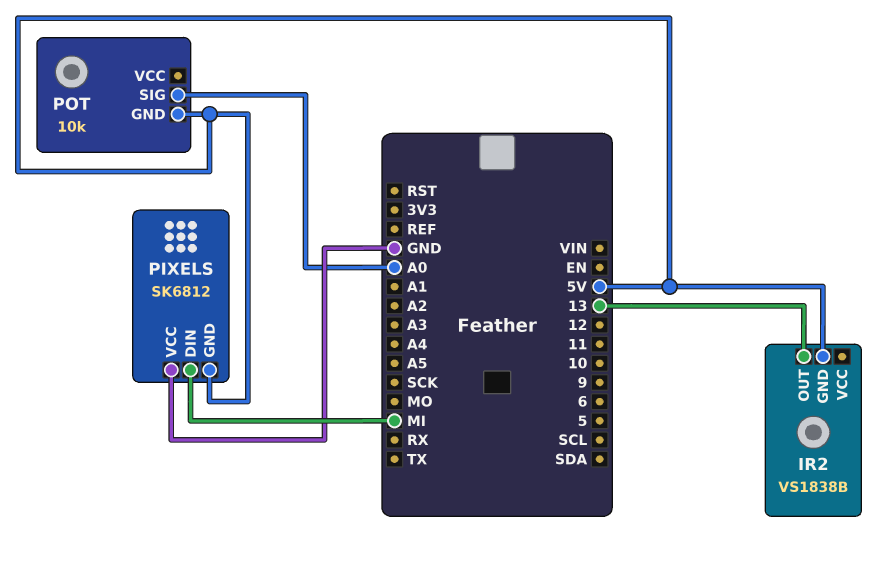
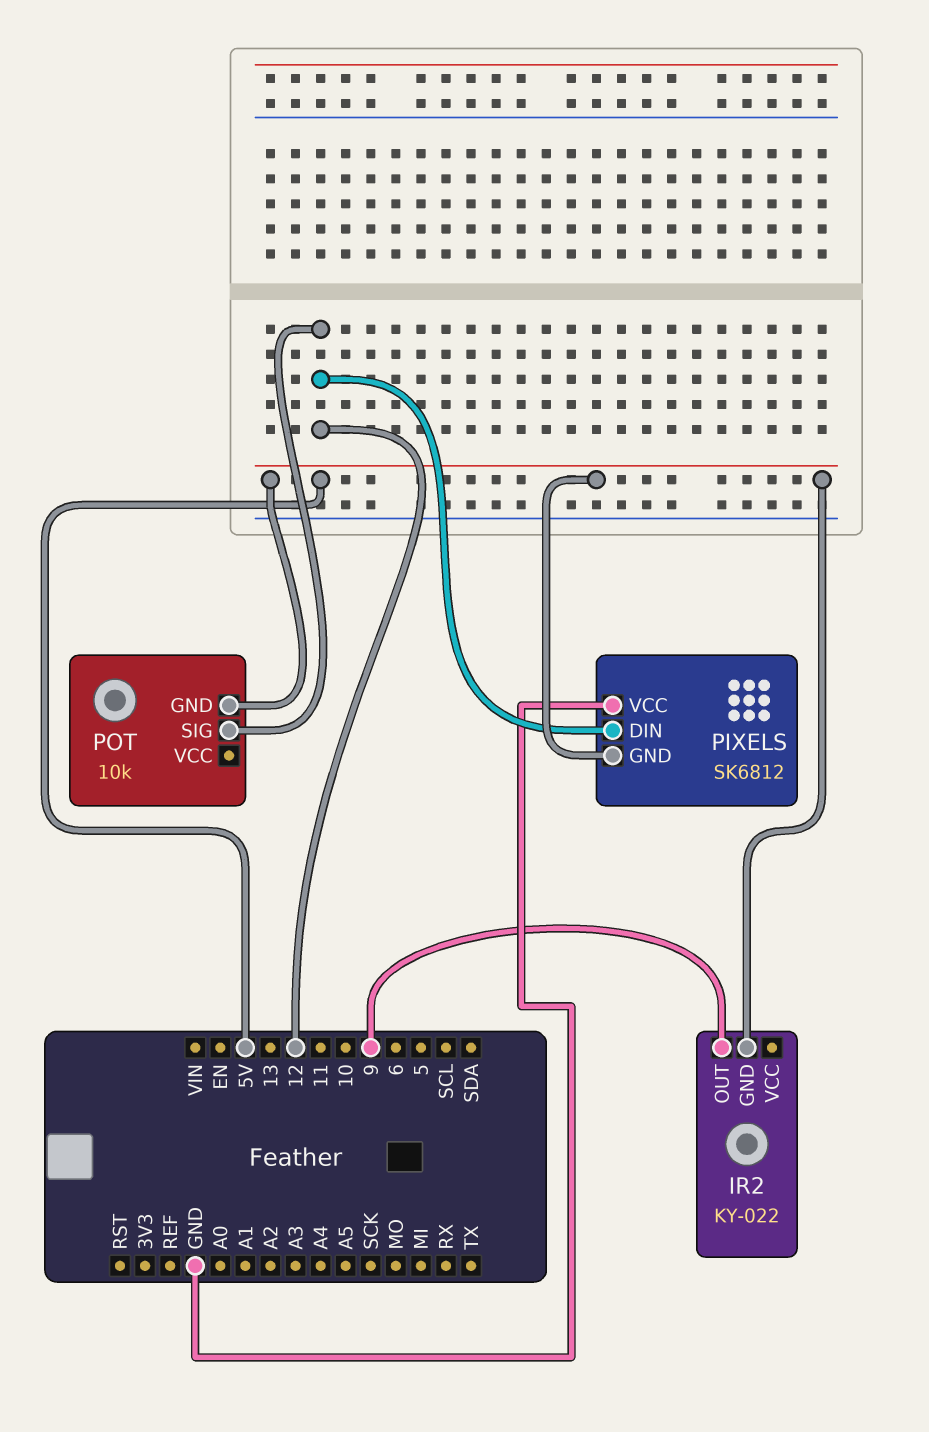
IR2: VS1838B -> KY-022
IR2 pin OUT: 13 -> 9
PIXELS pin DIN: MI -> 12
POT pin SIG: A0 -> 12

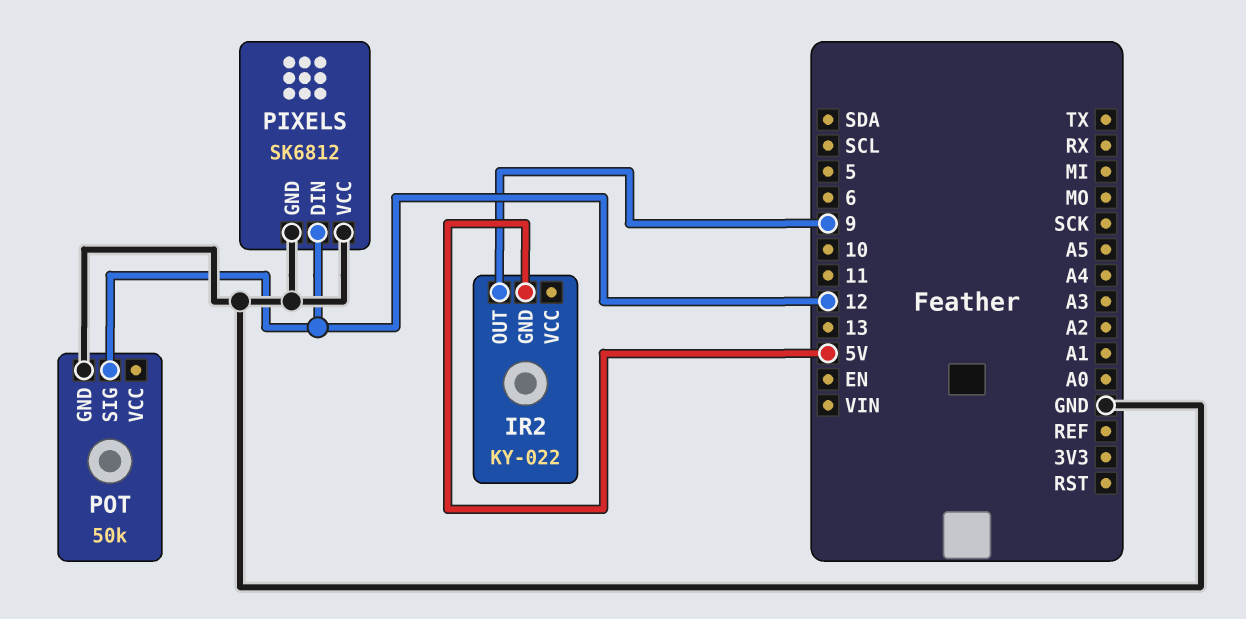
PIXELS pin GND: 5V -> GND
POT: 10k -> 50k
POT pin GND: 5V -> GND

